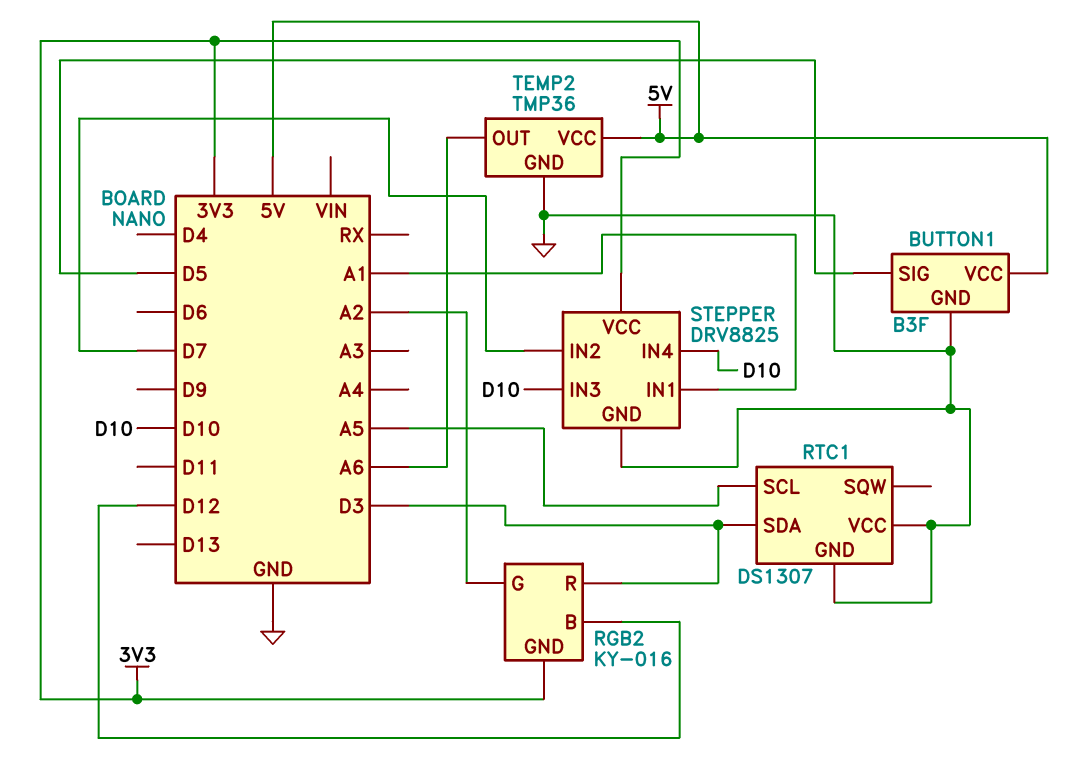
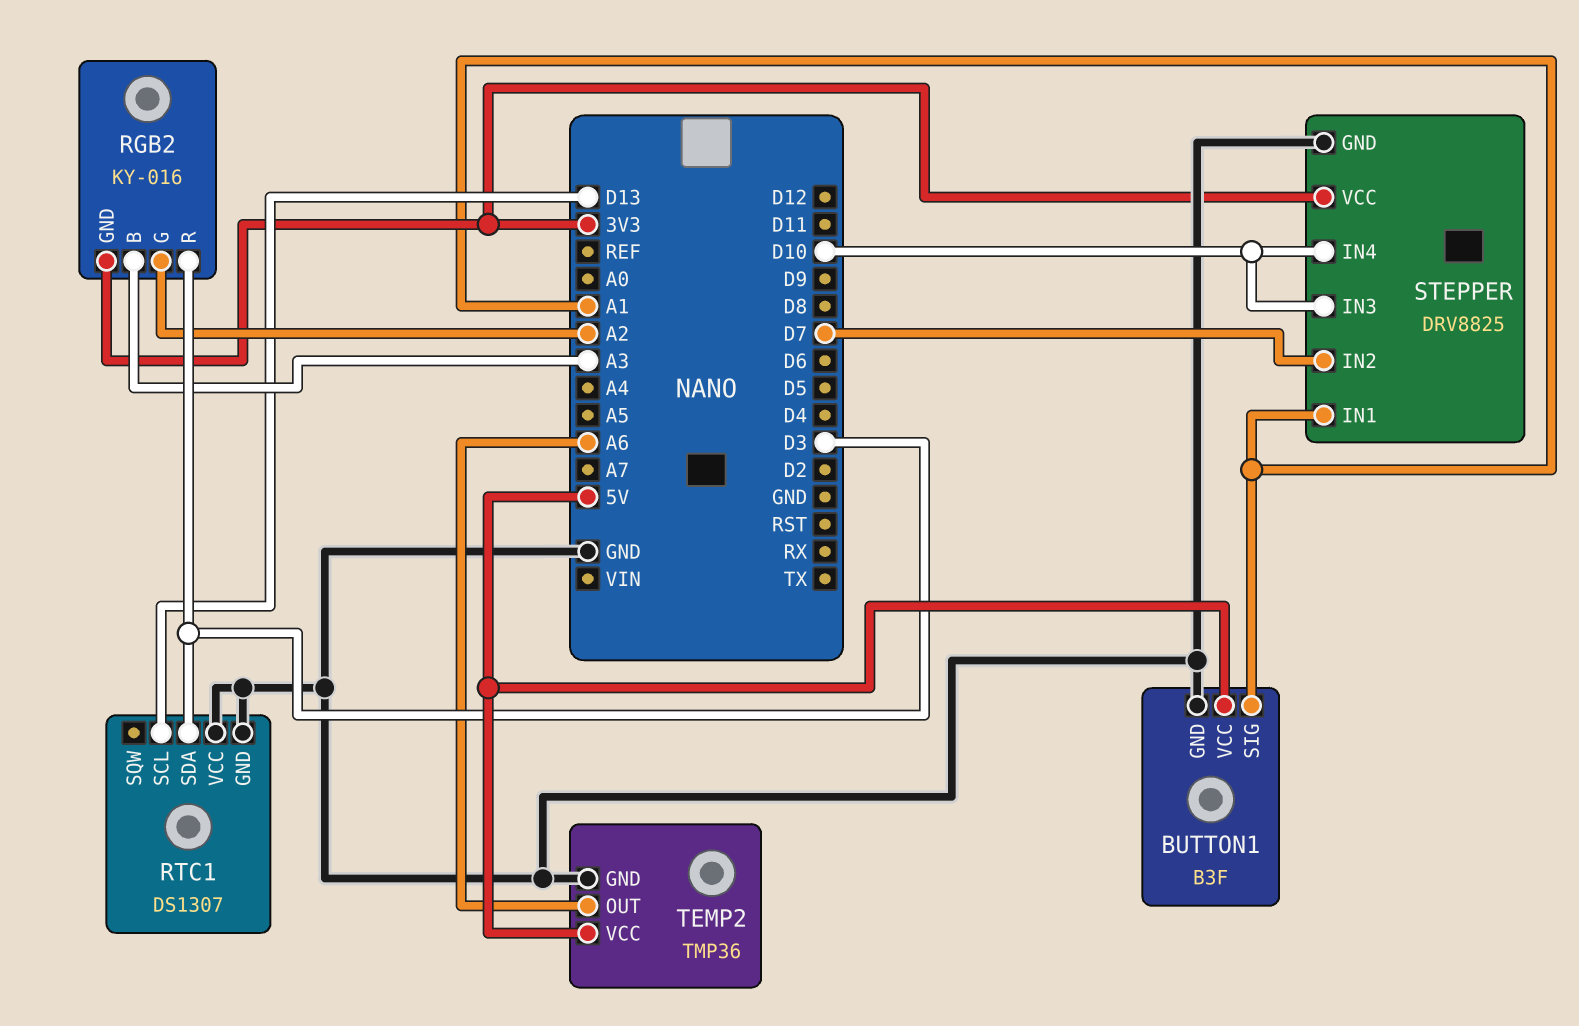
BUTTON1 pin SIG: D5 -> A1
RGB2 pin B: D12 -> A3
RTC1 pin SCL: A5 -> D13

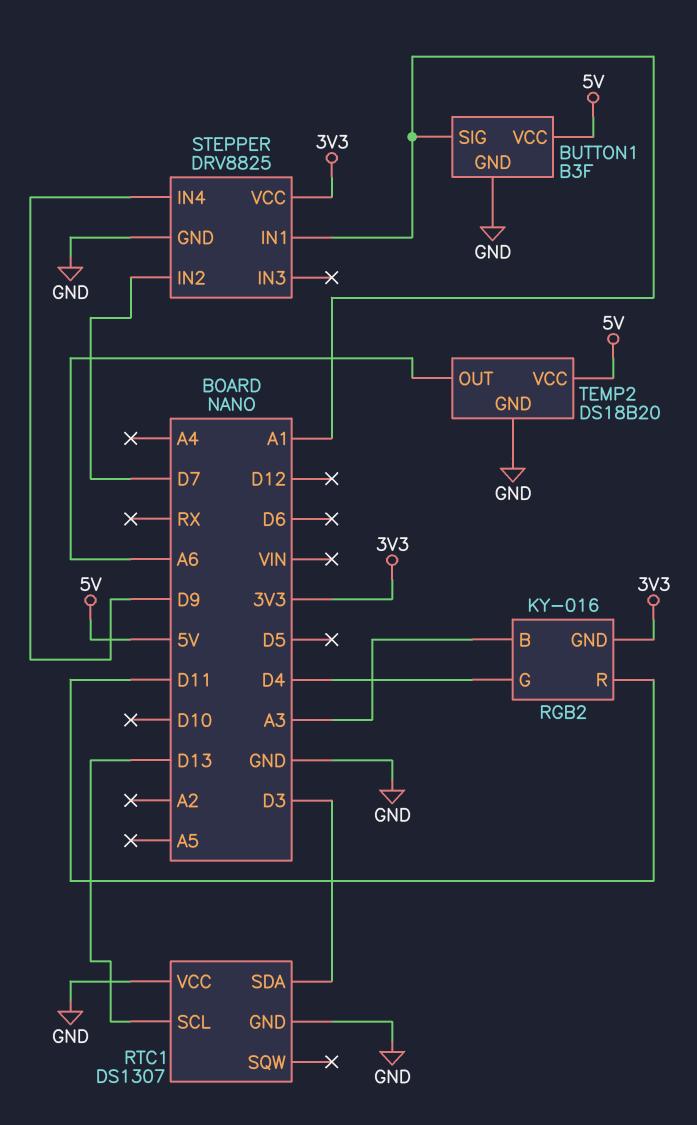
RGB2 pin G: A2 -> D4
RGB2 pin R: D3 -> D11
STEPPER pin IN3: D10 -> none
STEPPER pin IN4: D10 -> D9
TEMP2: TMP36 -> DS18B20

